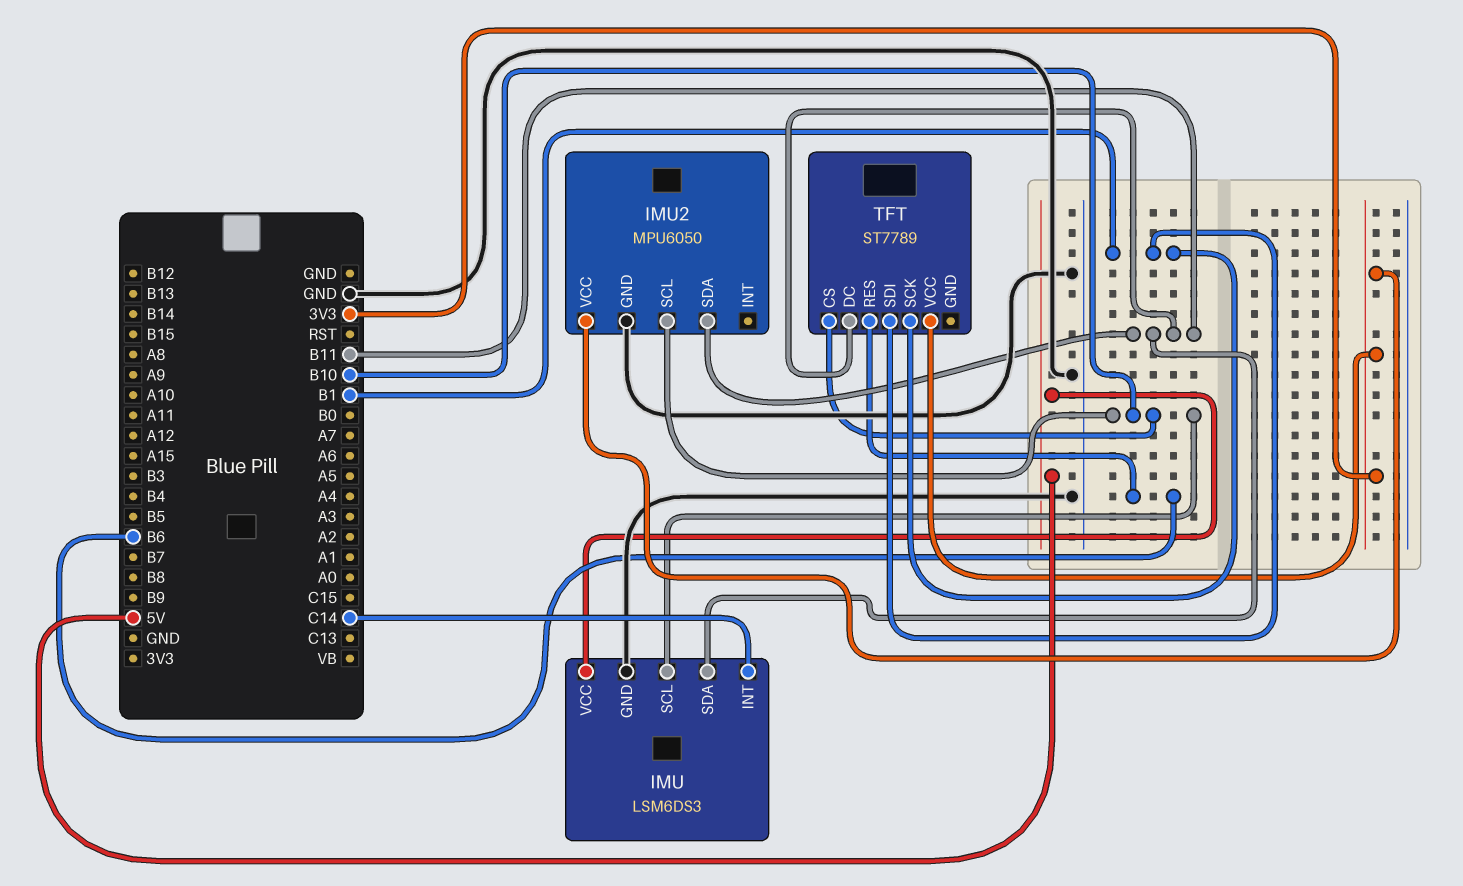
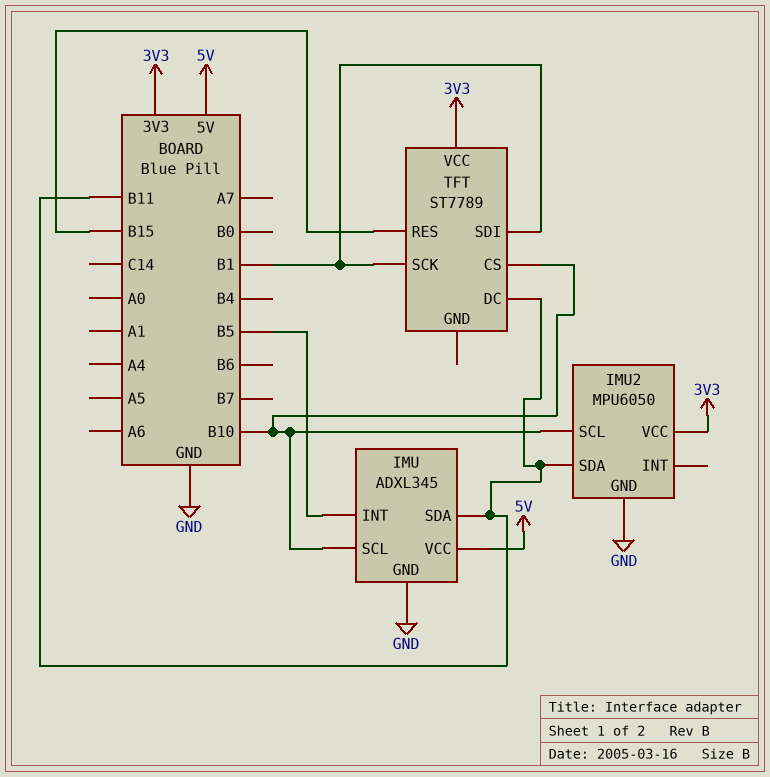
IMU: LSM6DS3 -> ADXL345
IMU pin INT: C14 -> B5
TFT pin RES: B6 -> B15

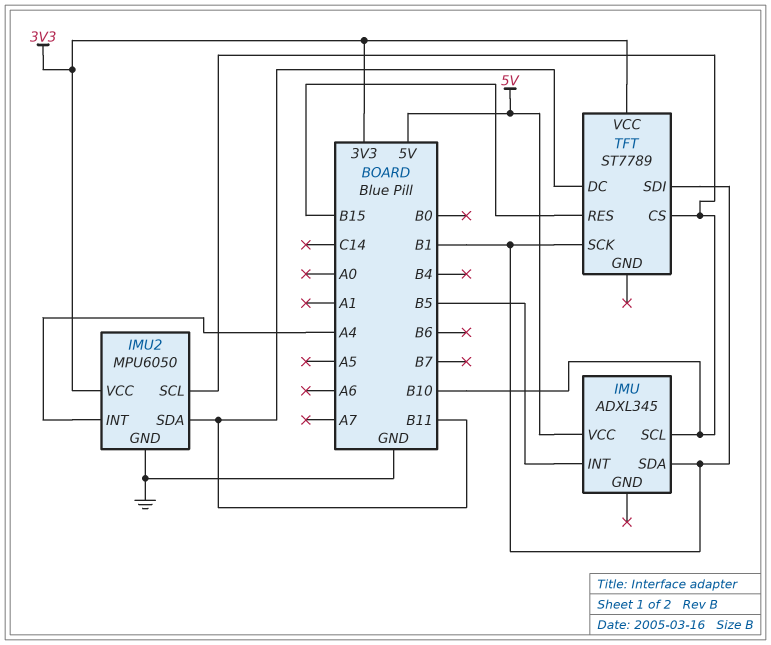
IMU pin GND: GND -> none
IMU pin SDA: B11 -> B1
IMU2 pin INT: none -> A4

